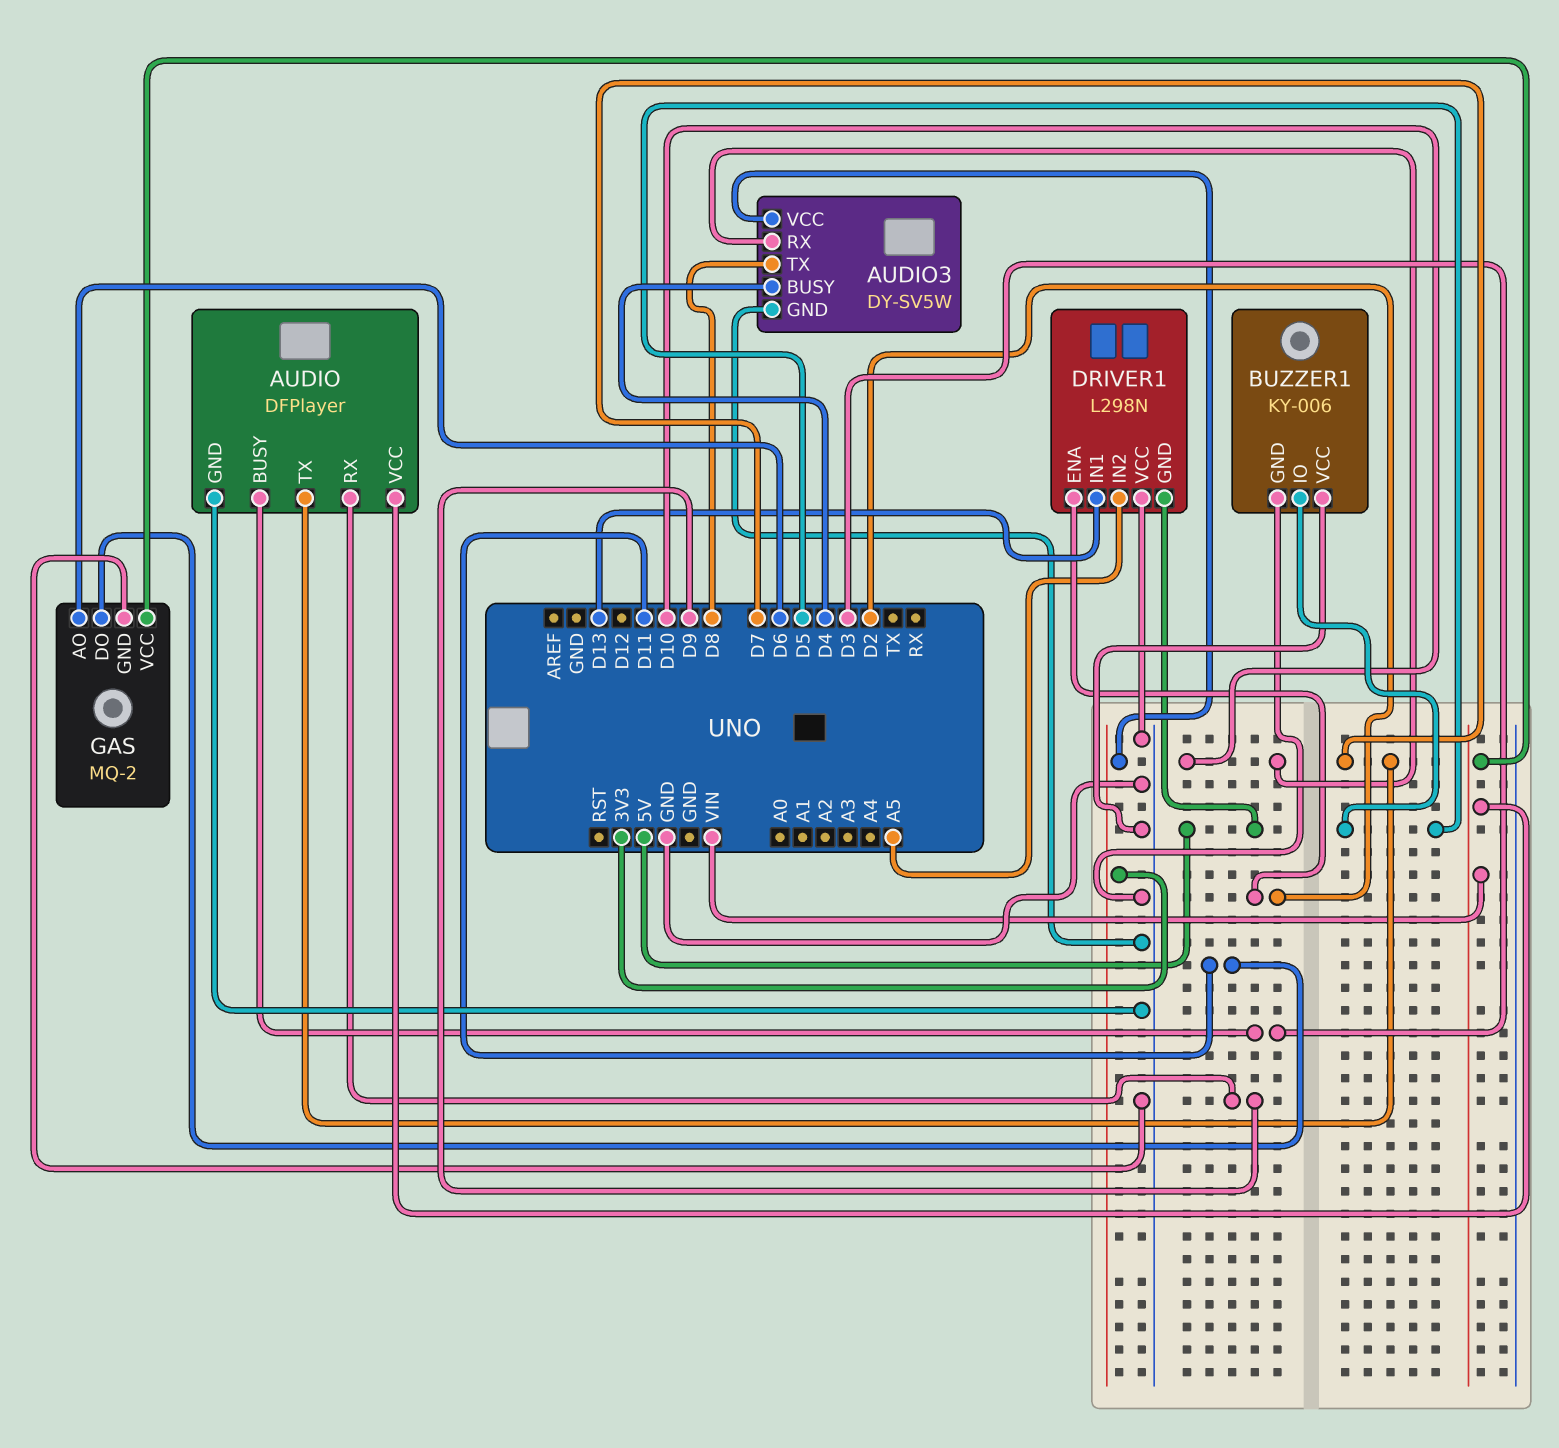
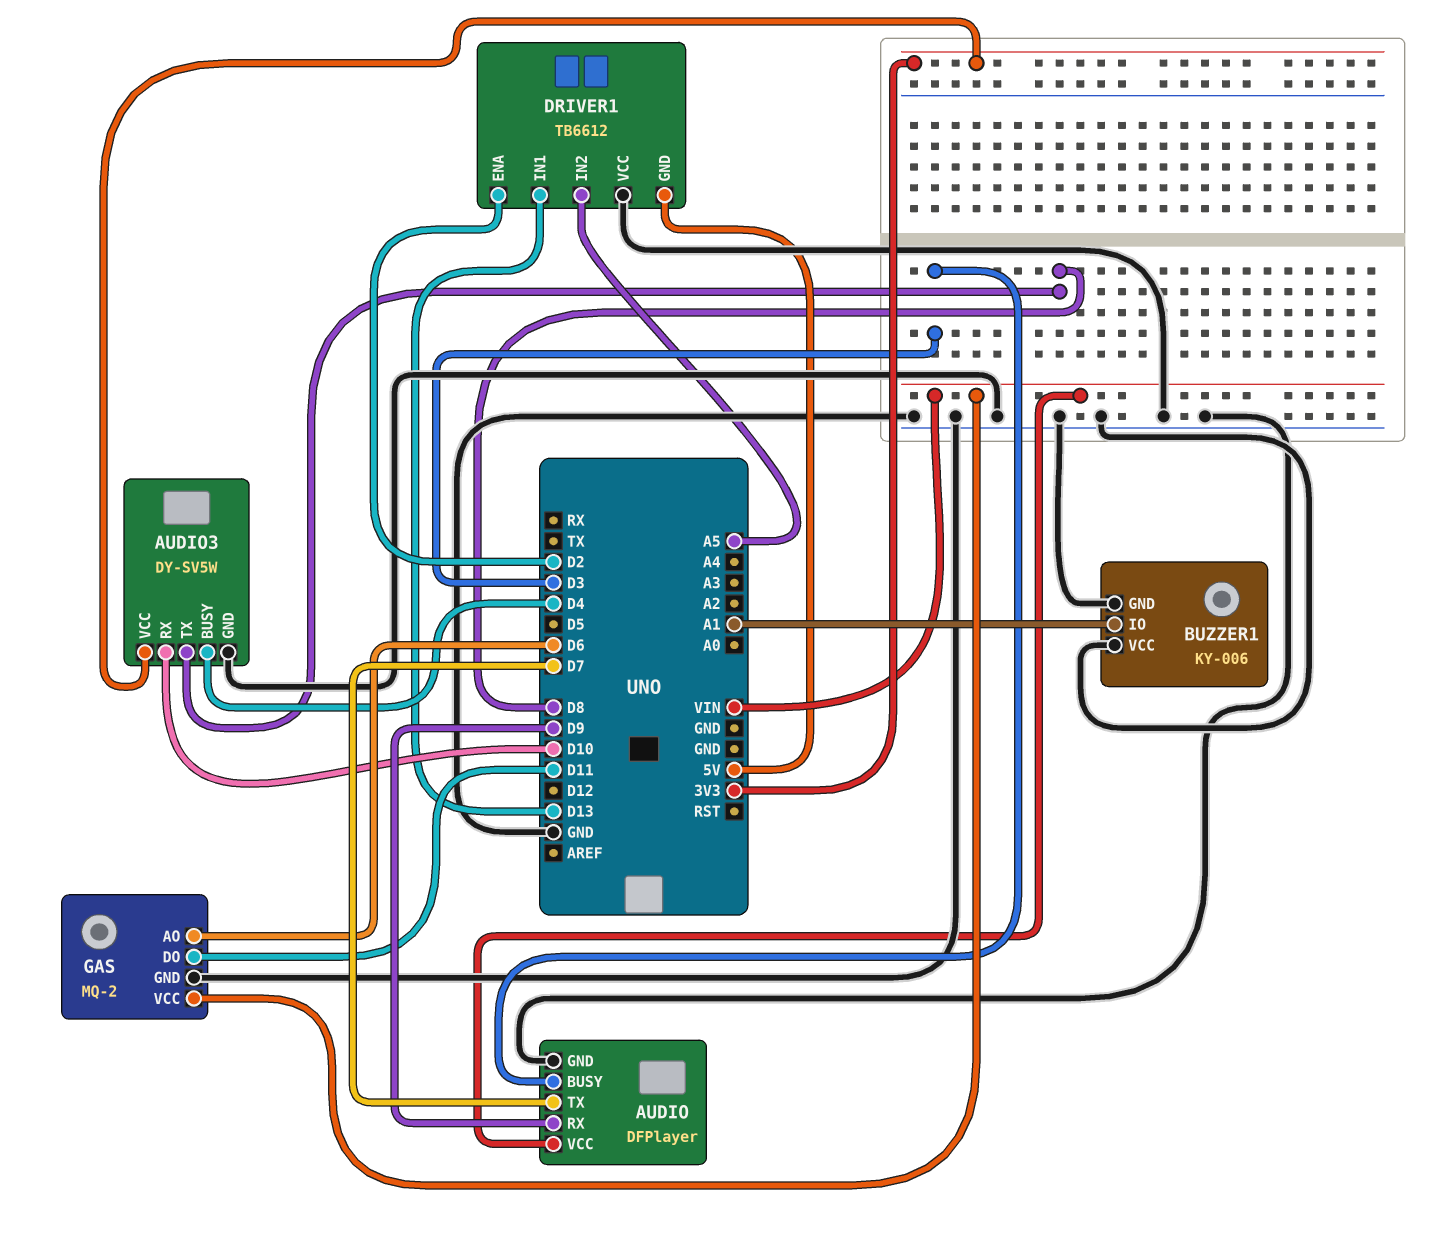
BUZZER1 pin IO: D5 -> A1
DRIVER1: L298N -> TB6612

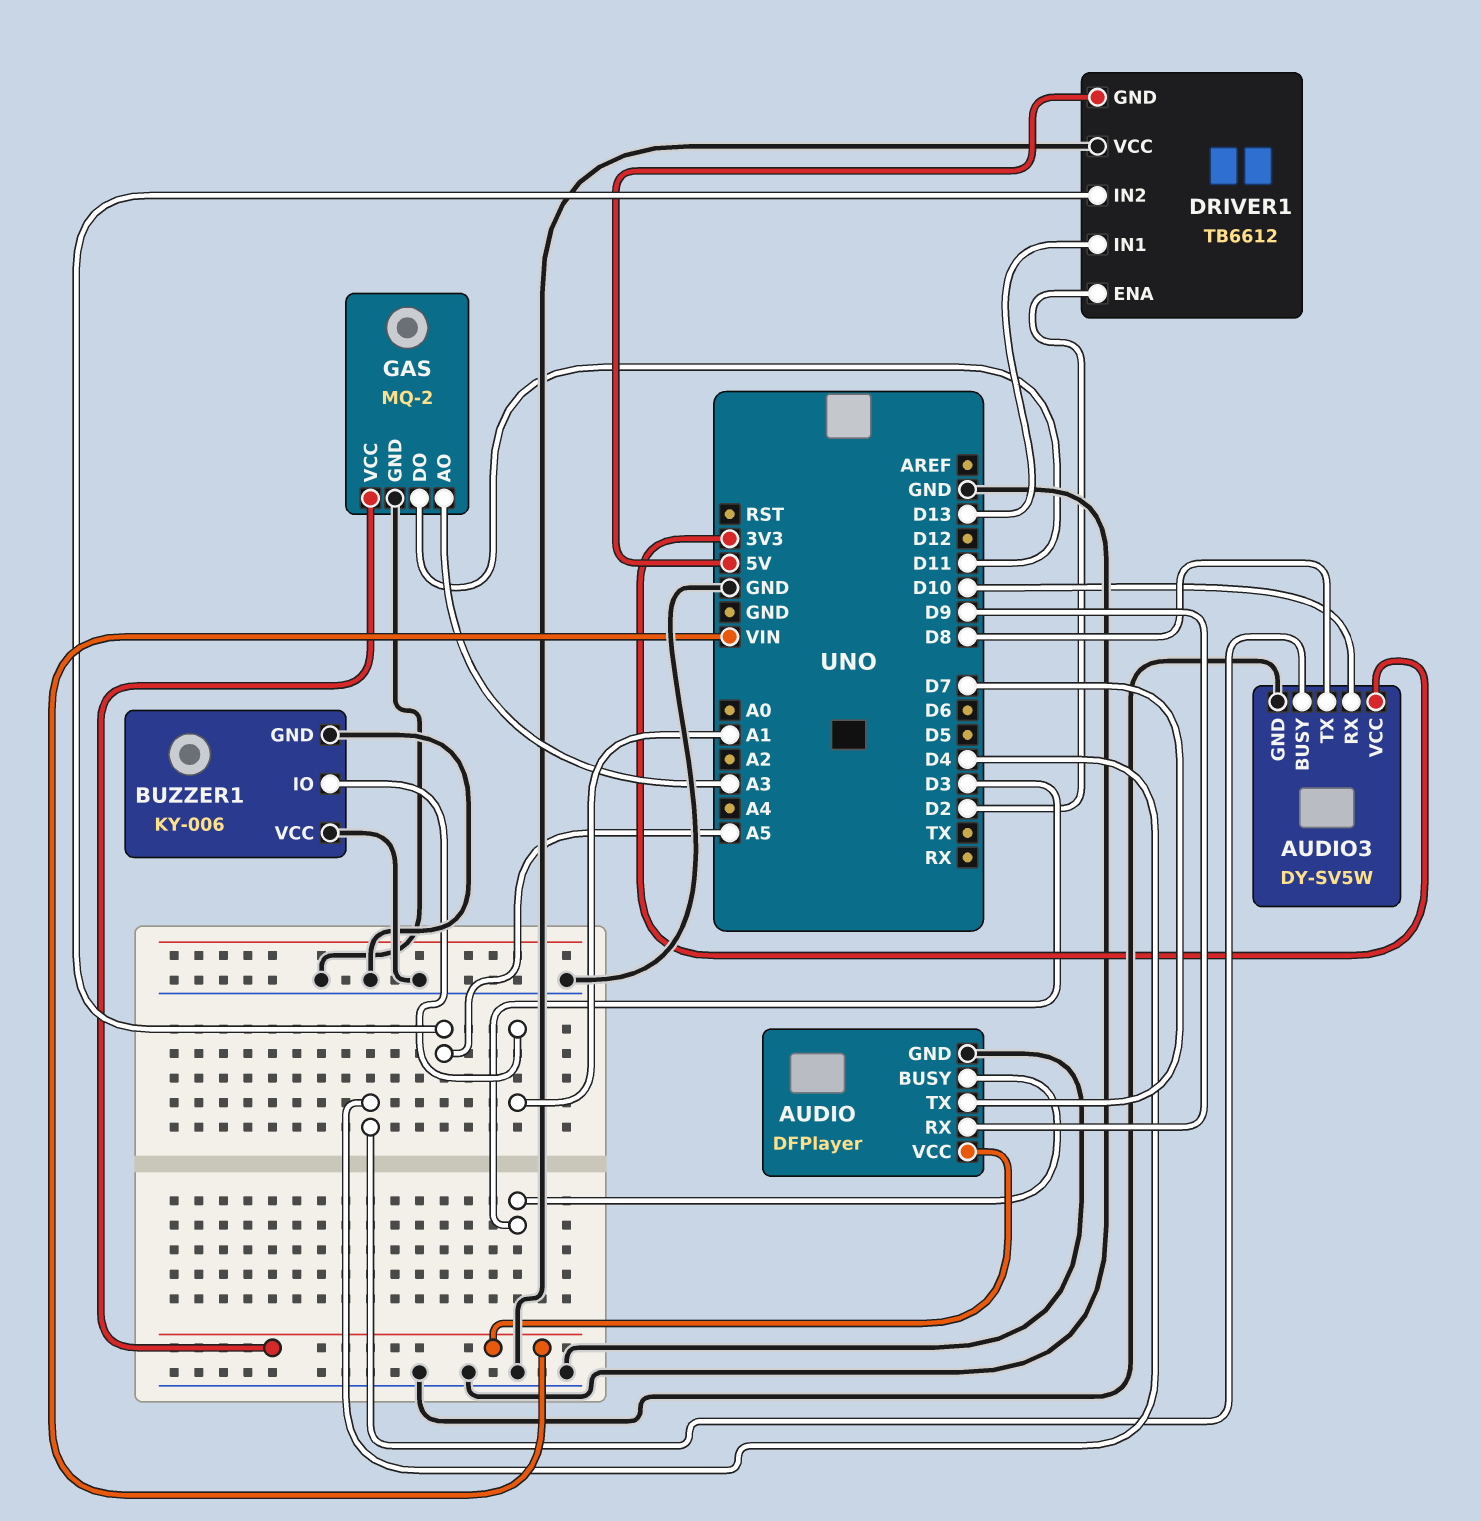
GAS pin AO: D6 -> A3

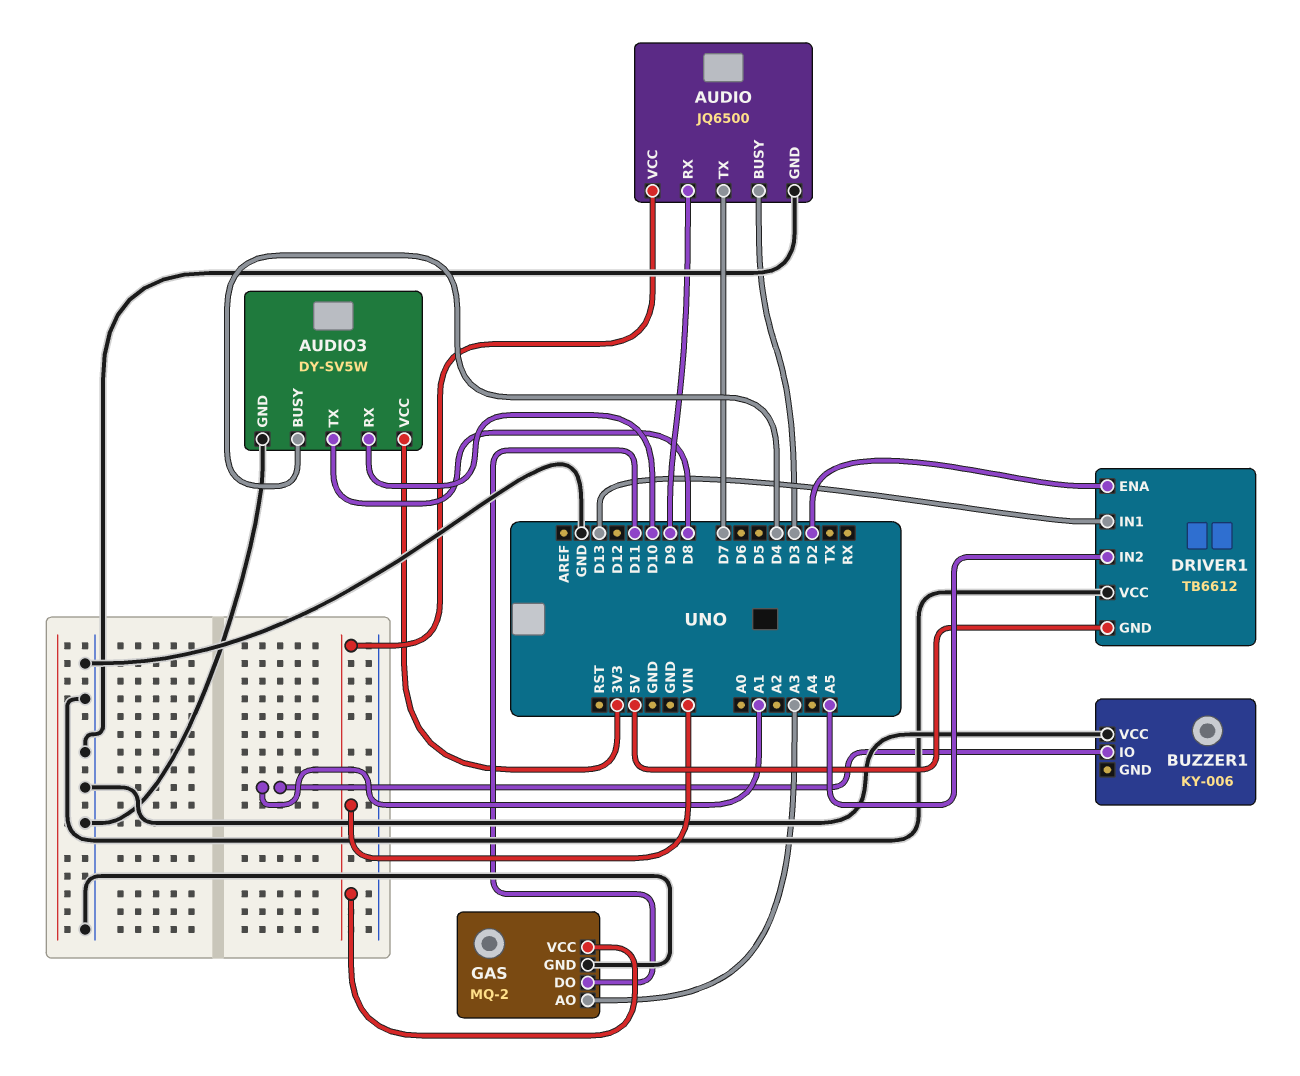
AUDIO: DFPlayer -> JQ6500
BUZZER1 pin GND: GND -> none

